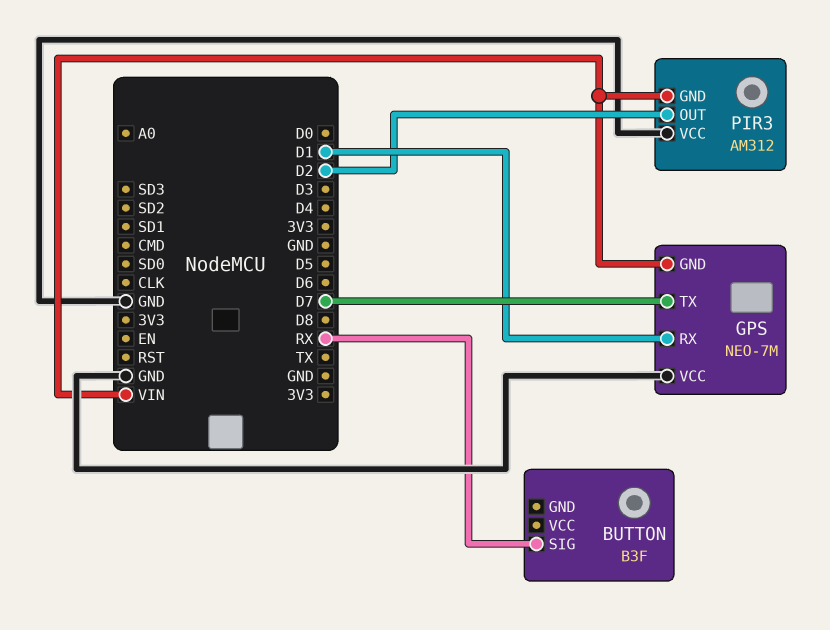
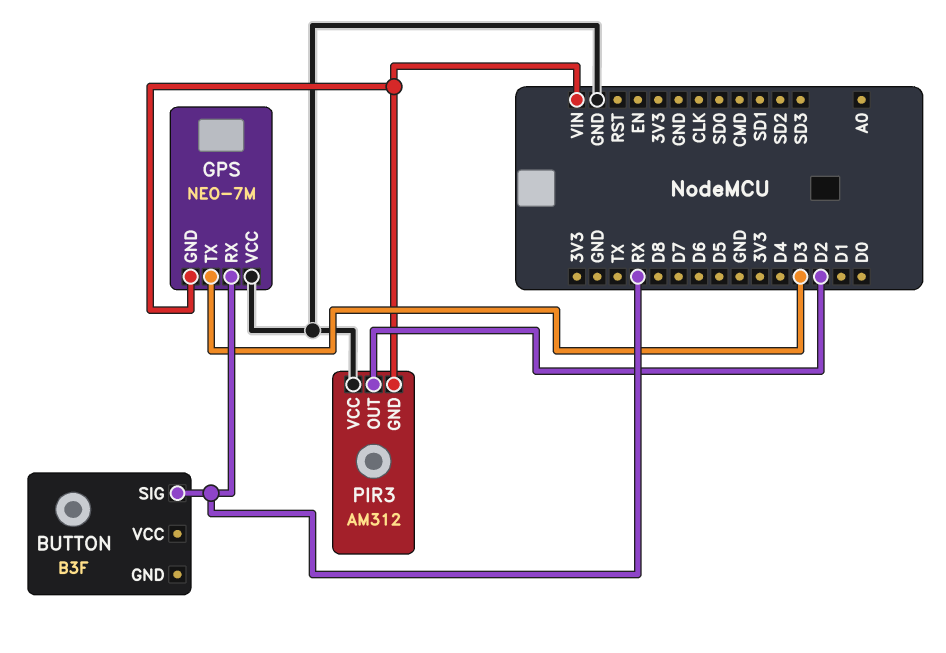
GPS pin RX: D1 -> RX
GPS pin TX: D7 -> D3

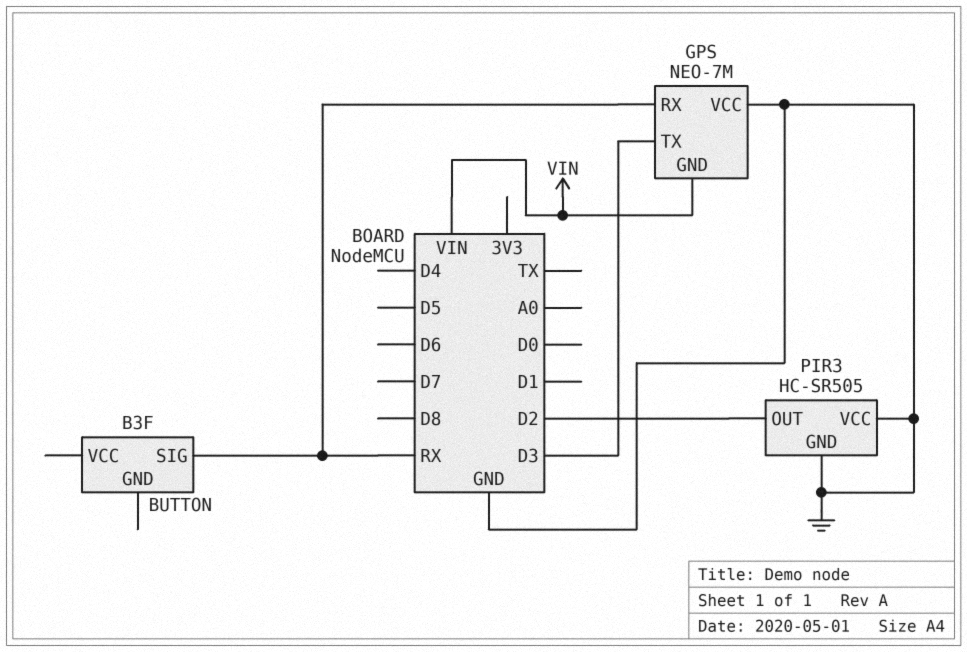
PIR3: AM312 -> HC-SR505
PIR3 pin GND: VIN -> GND

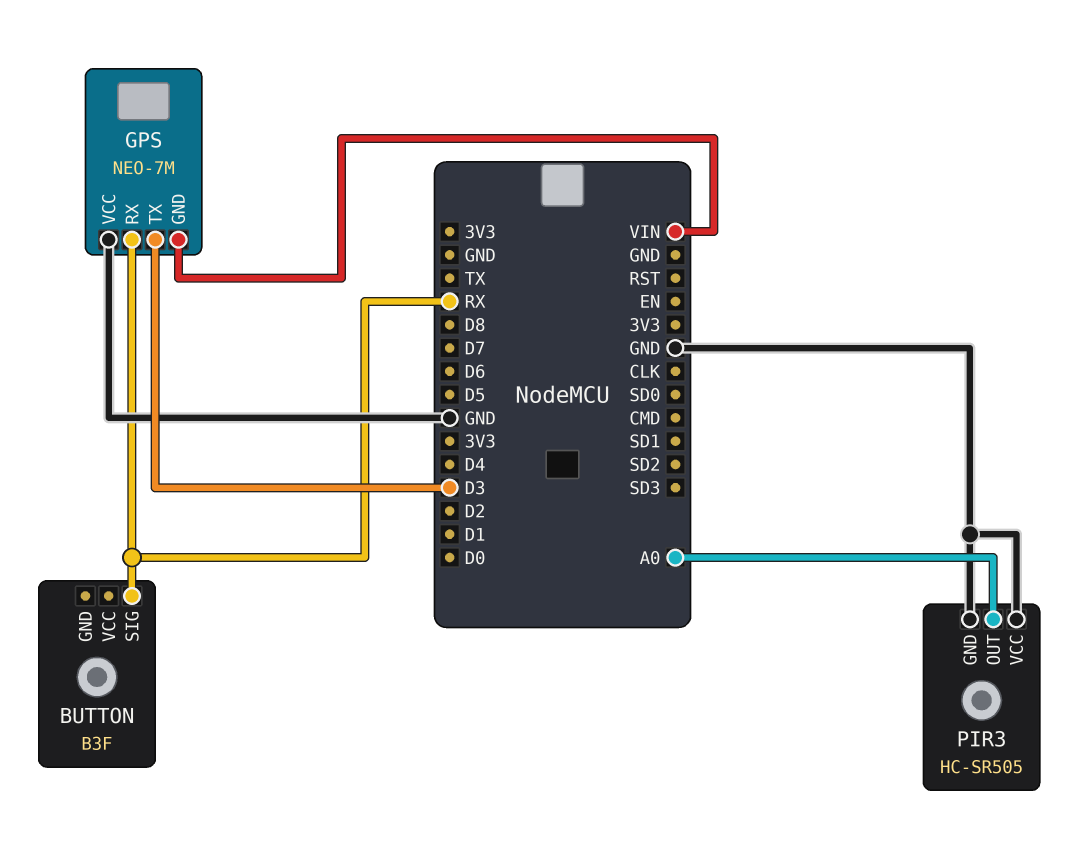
PIR3 pin OUT: D2 -> A0

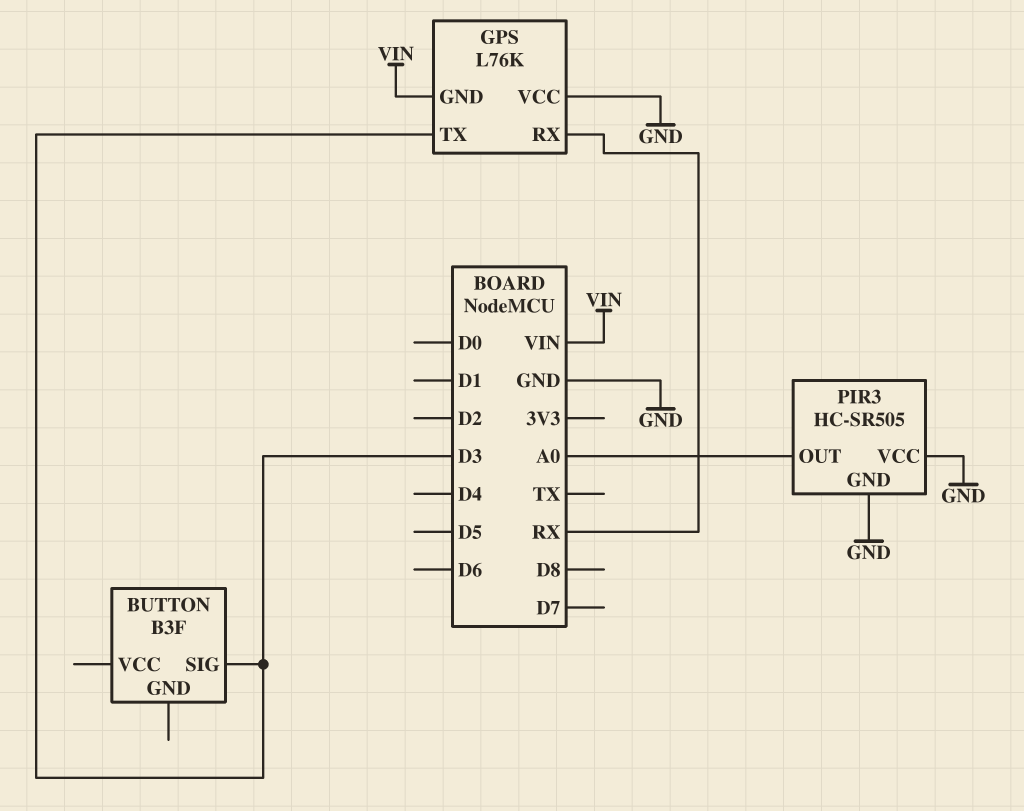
BUTTON pin SIG: RX -> D3
GPS: NEO-7M -> L76K

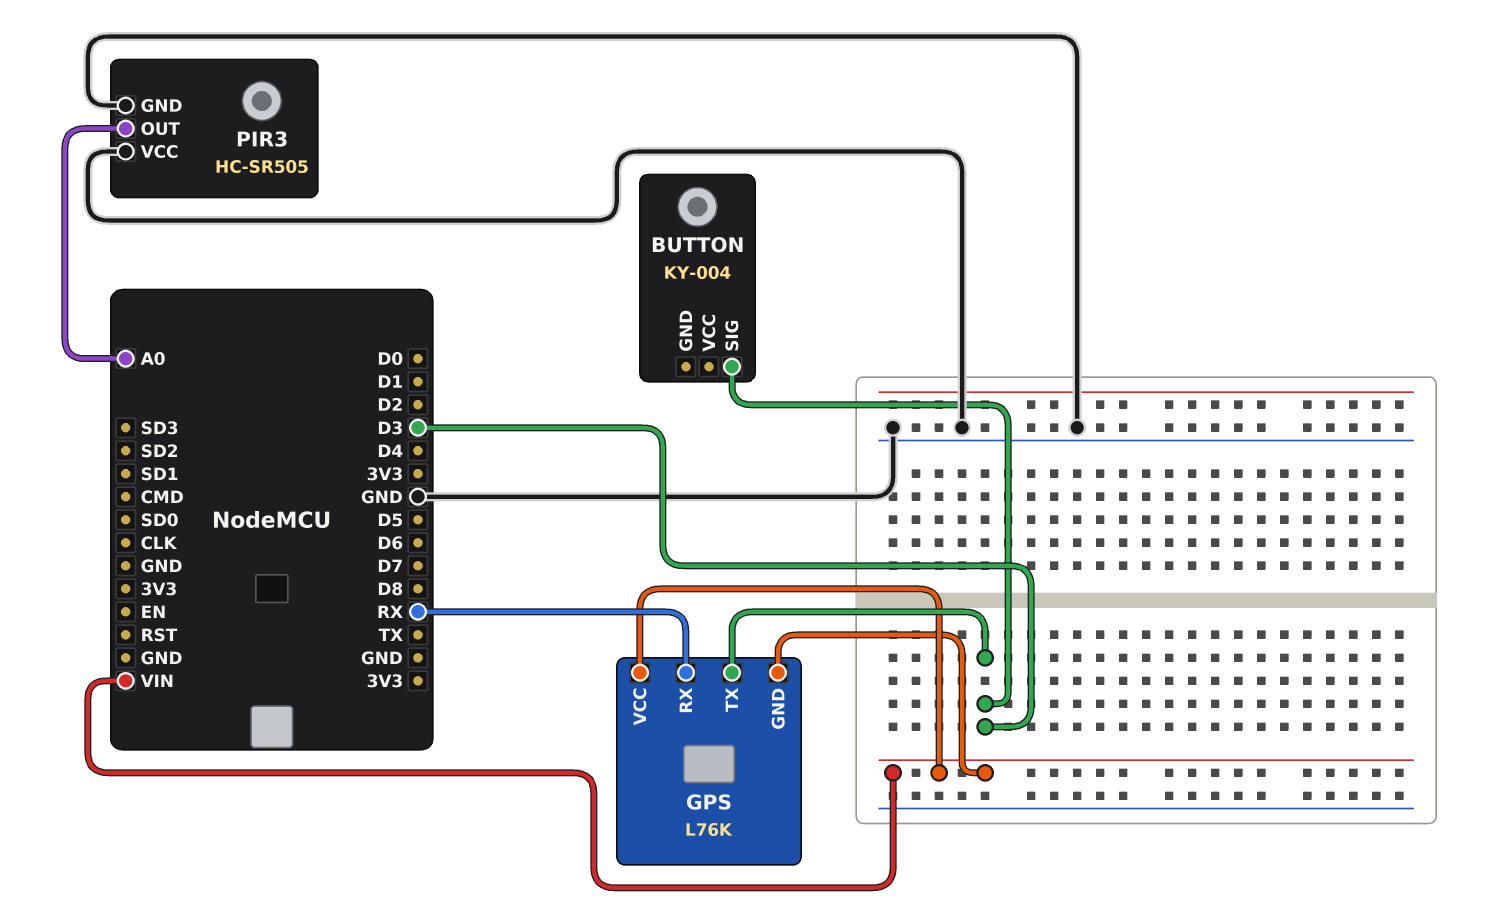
BUTTON: B3F -> KY-004
GPS pin VCC: GND -> VIN

